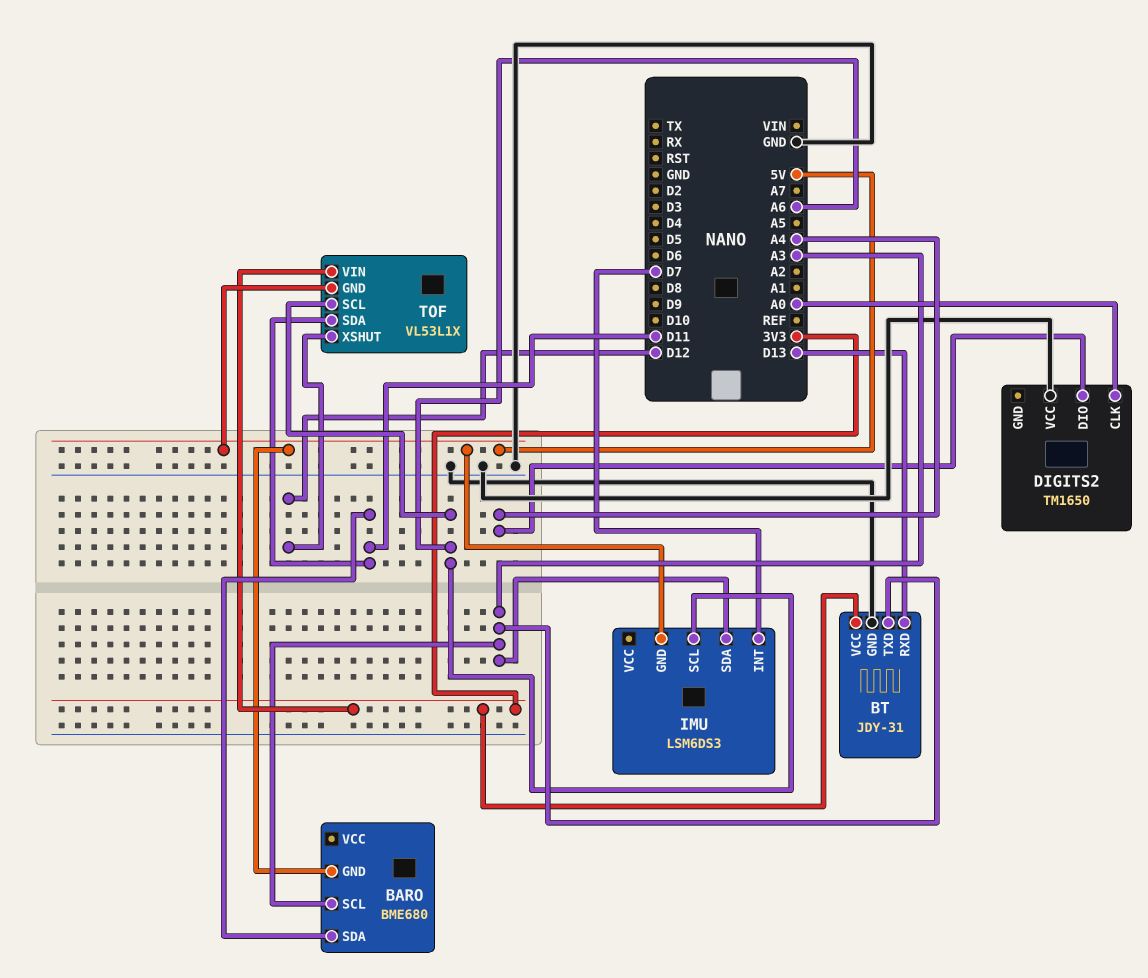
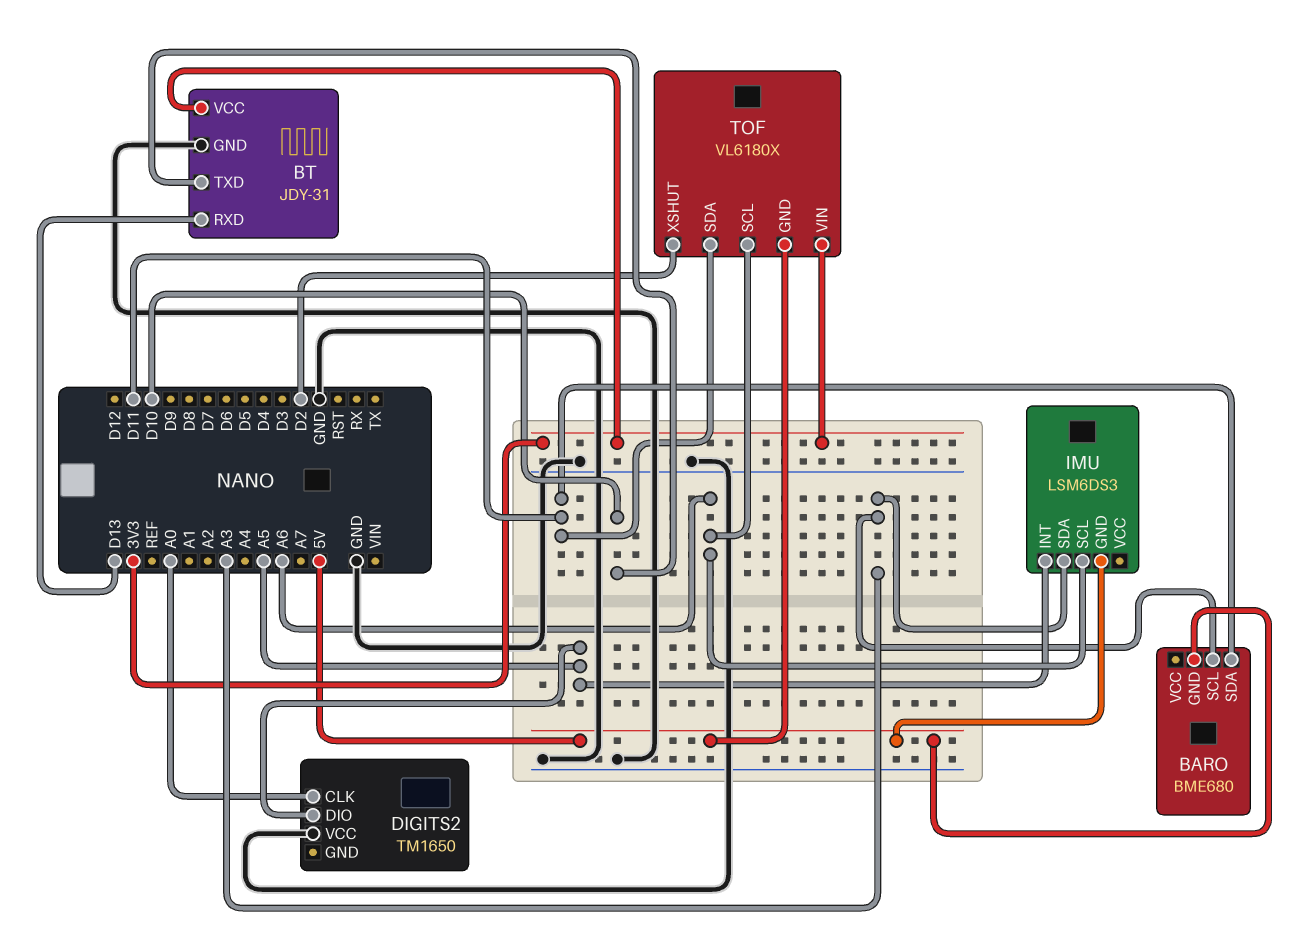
BT pin TXD: A3 -> D10
DIGITS2 pin DIO: A4 -> A5
IMU pin INT: D7 -> A5
TOF: VL53L1X -> VL6180X
TOF pin XSHUT: D12 -> D2

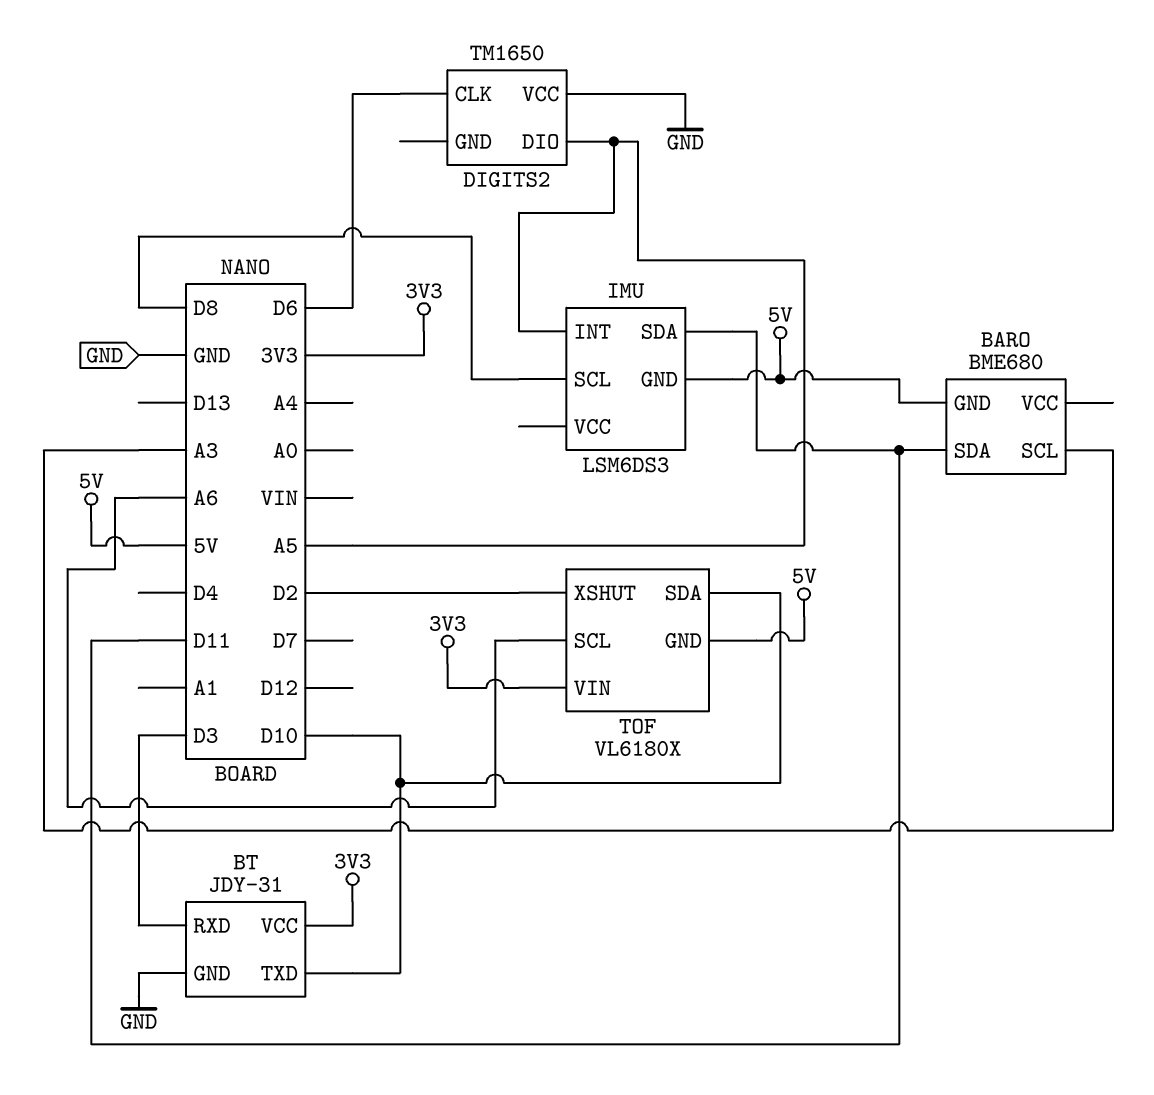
BT pin RXD: D13 -> D3
DIGITS2 pin CLK: A0 -> D6
IMU pin SCL: A6 -> D8
IMU pin SDA: A3 -> D11
TOF pin SDA: D11 -> D10

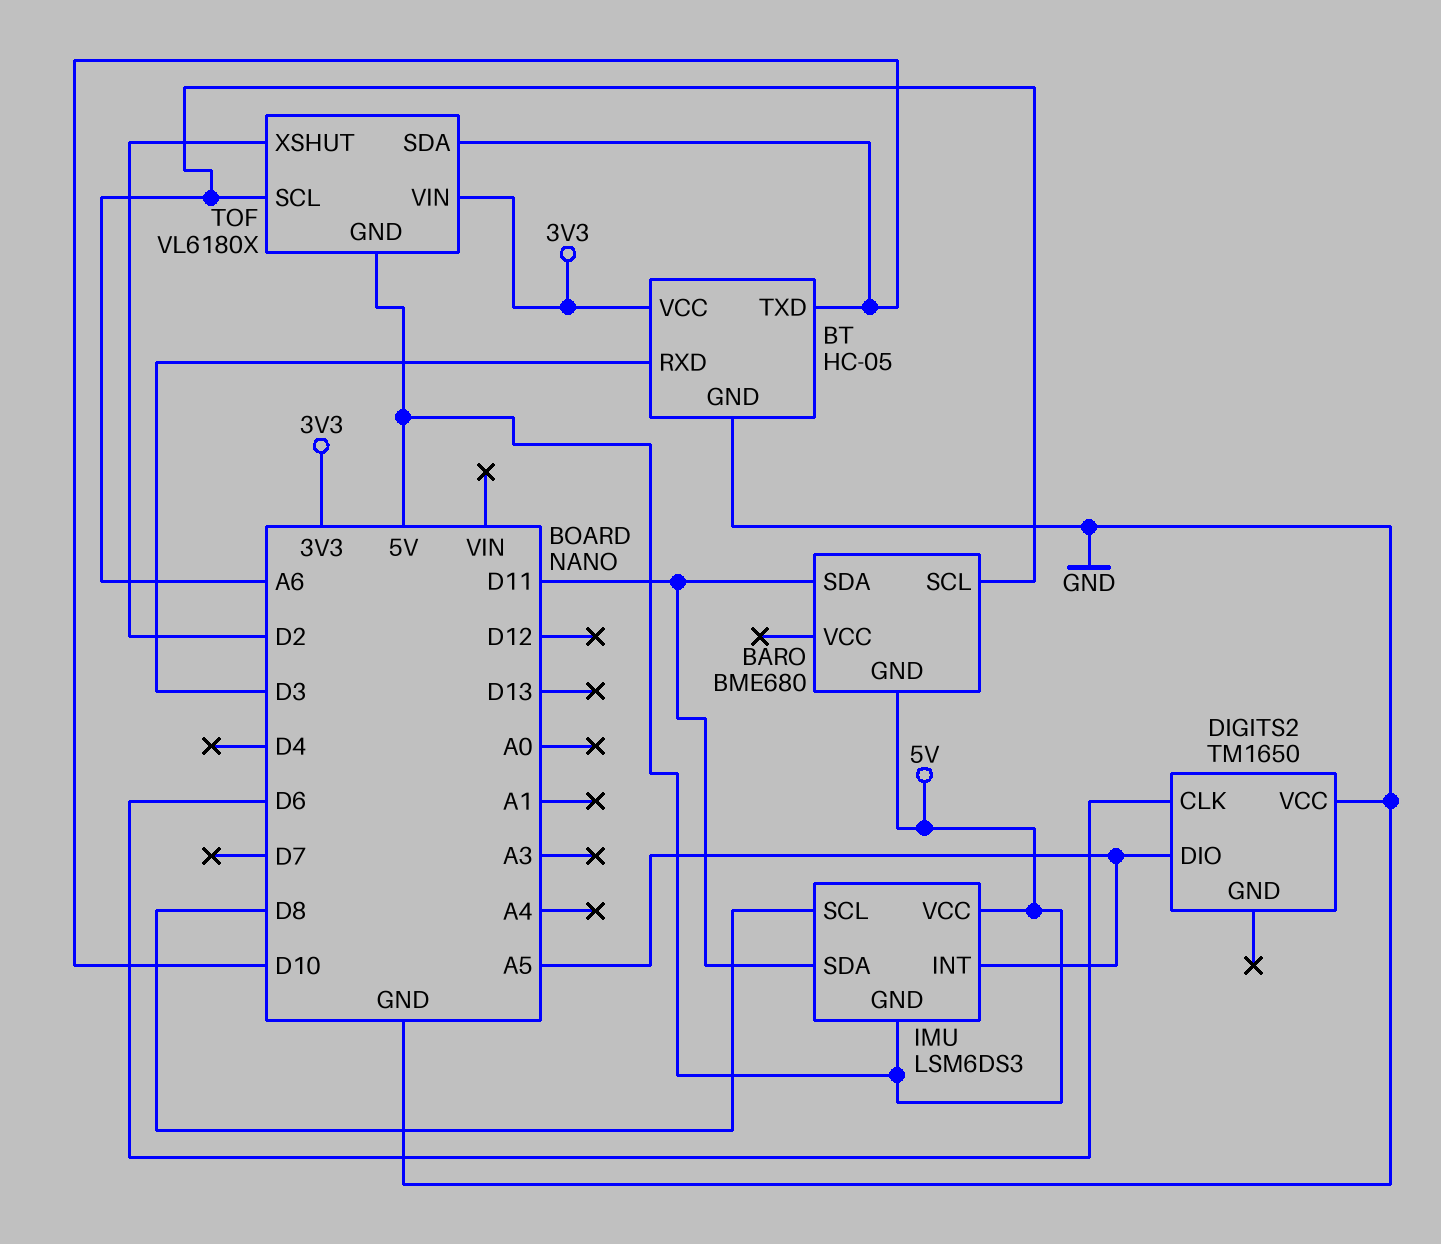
BARO pin SCL: A3 -> A6
BT: JDY-31 -> HC-05
IMU pin VCC: none -> 5V

